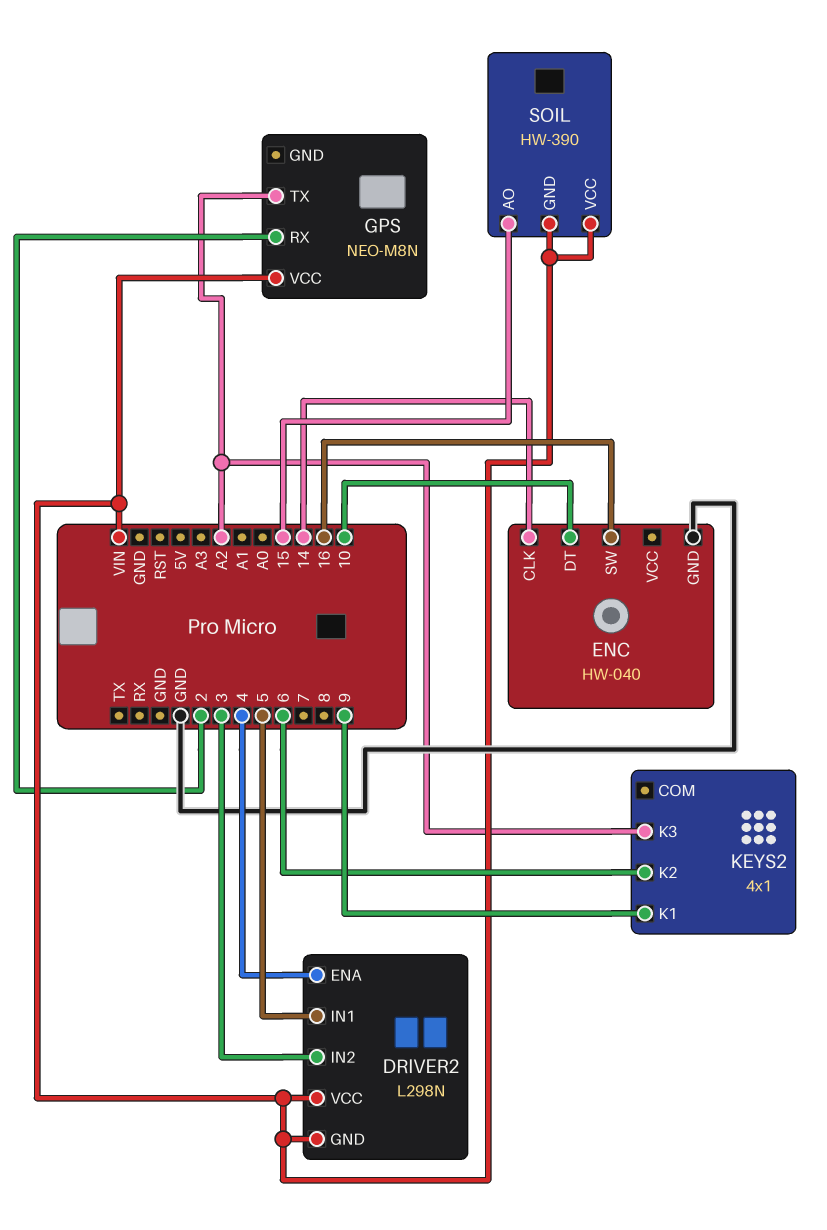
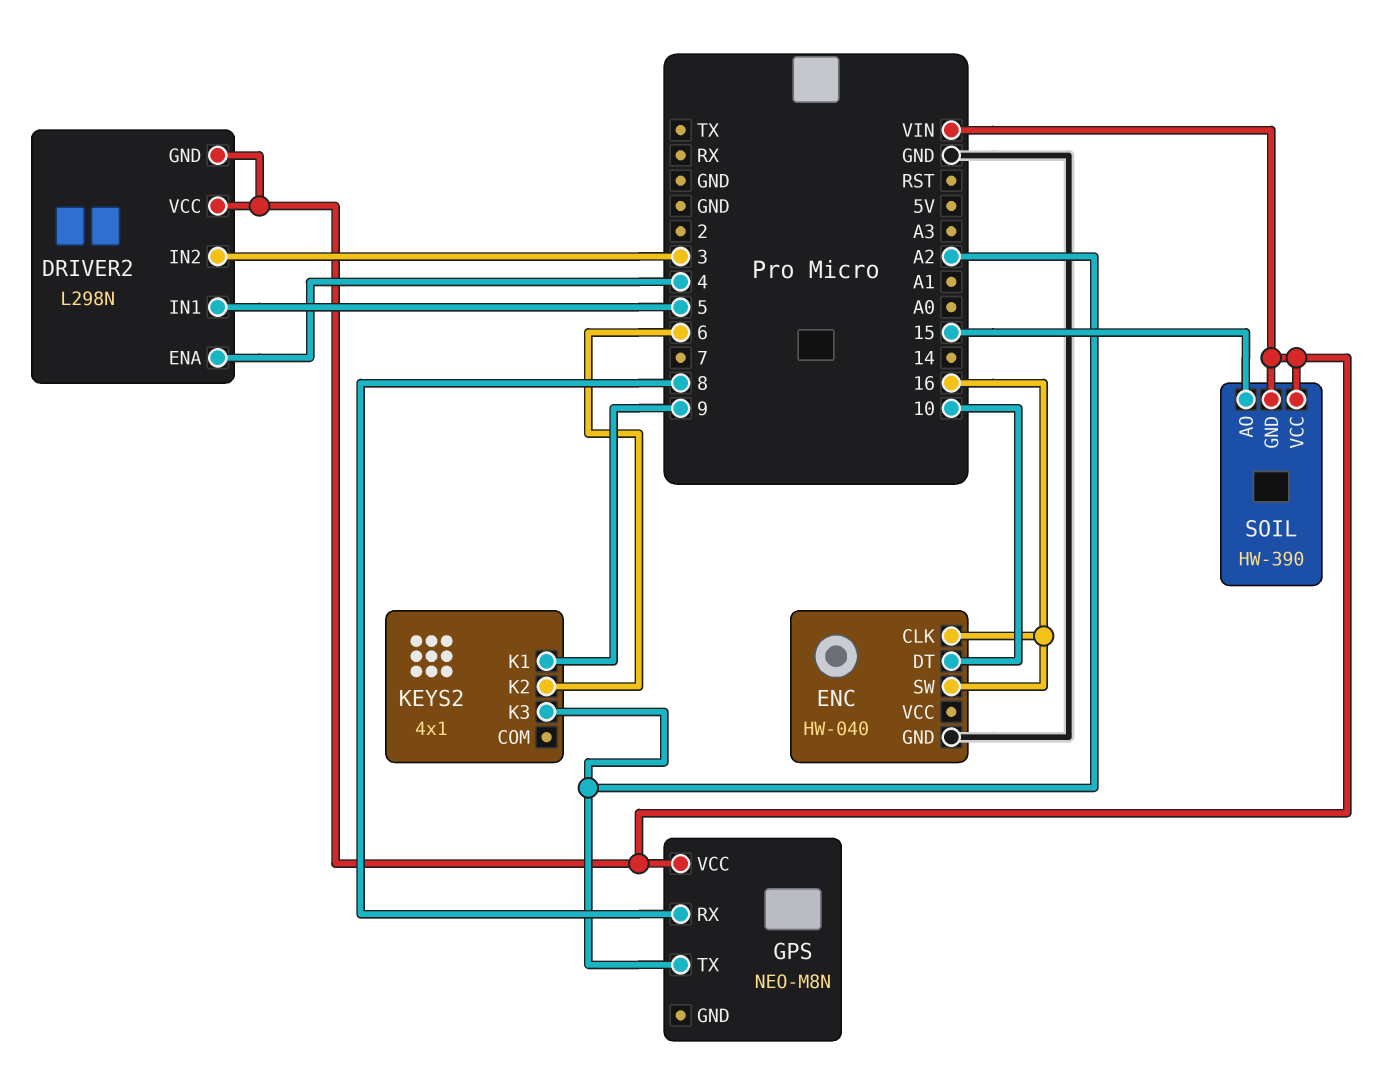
ENC pin CLK: 14 -> 16
GPS pin RX: 2 -> 8

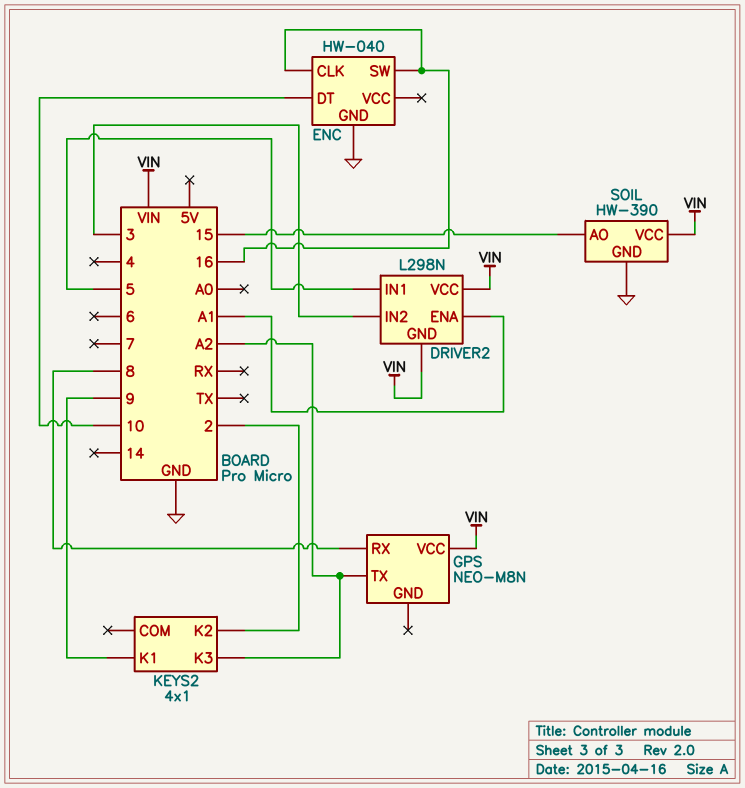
DRIVER2 pin ENA: 4 -> A1
KEYS2 pin K2: 6 -> 2
SOIL pin GND: VIN -> GND

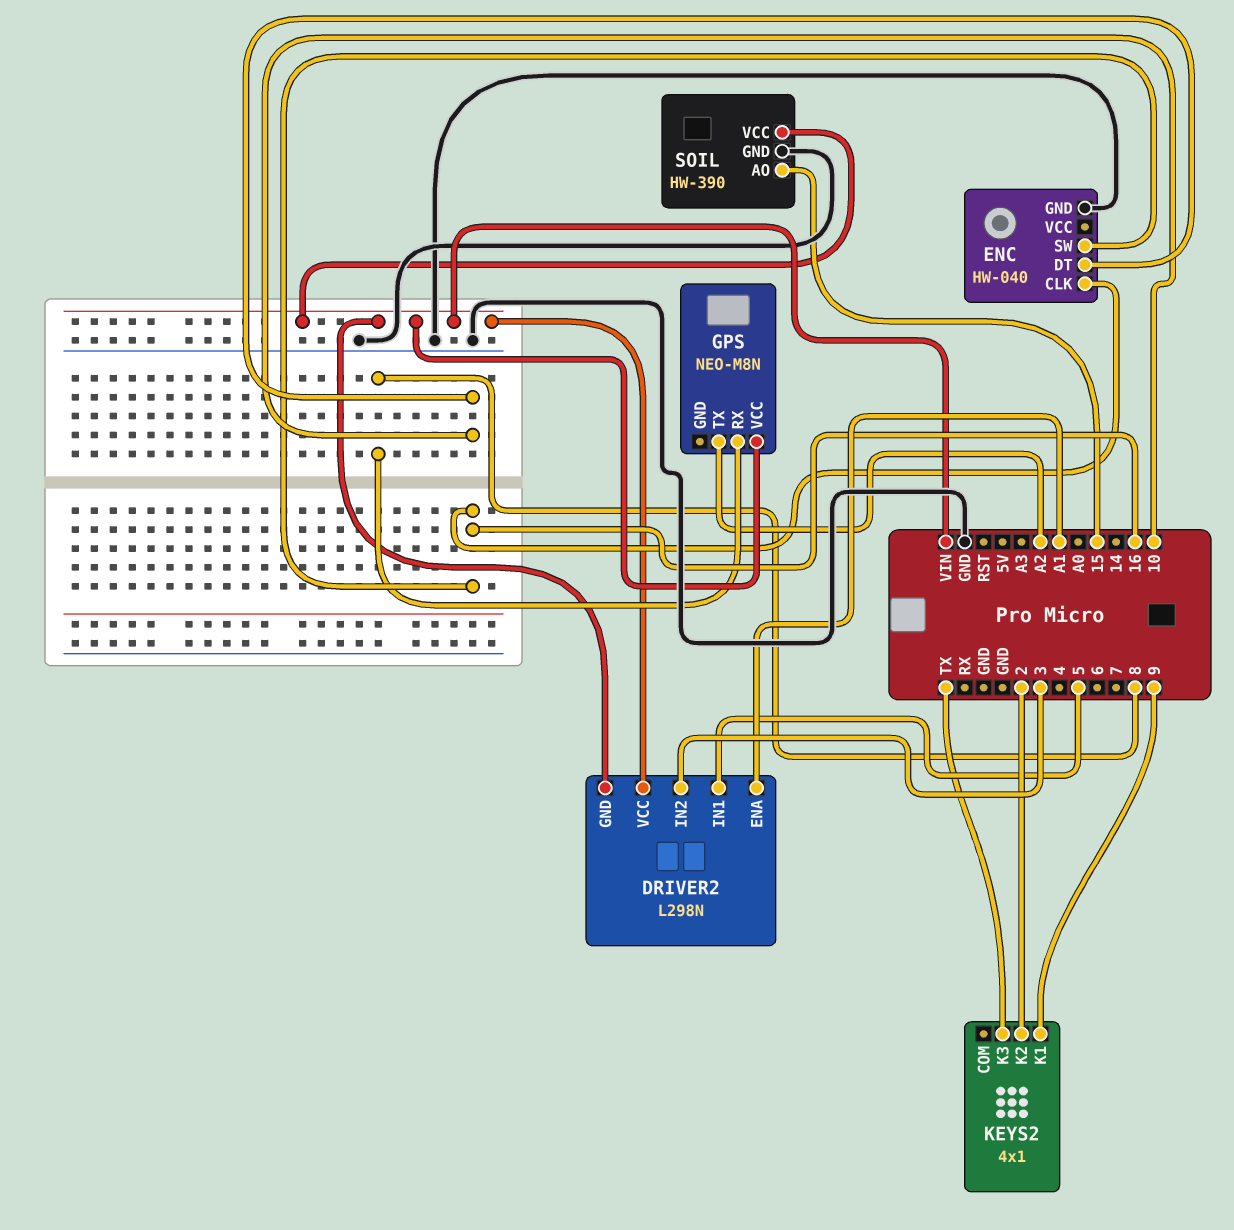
KEYS2 pin K3: A2 -> TX

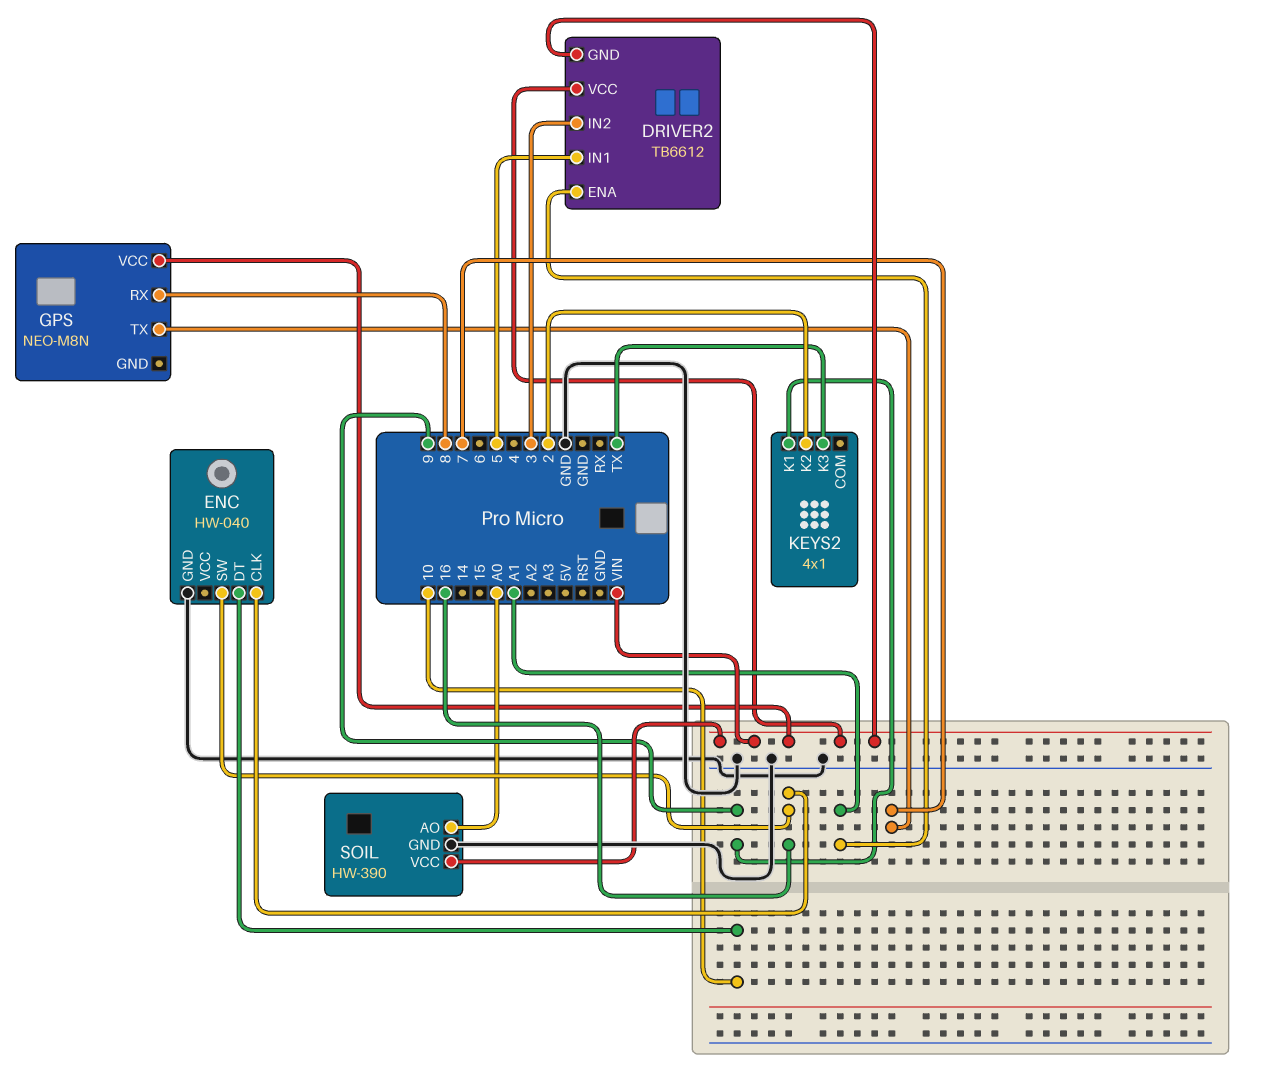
DRIVER2: L298N -> TB6612
GPS pin TX: A2 -> 7
SOIL pin AO: 15 -> A0

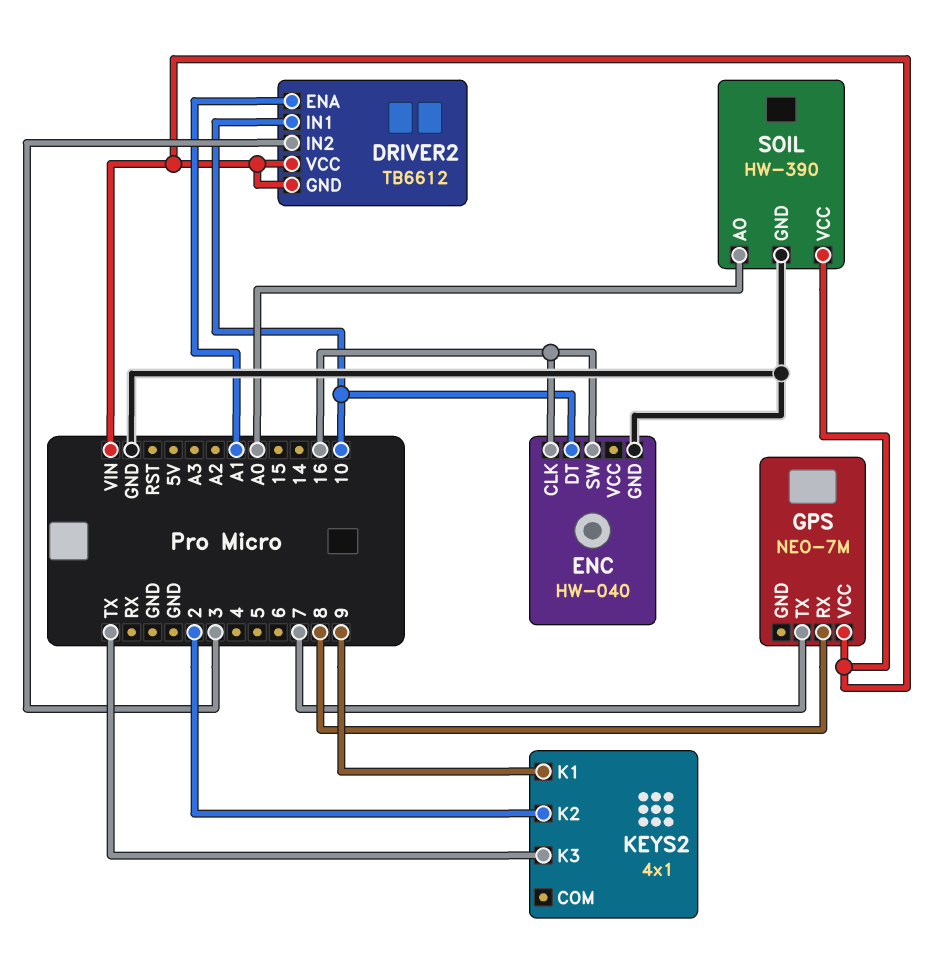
DRIVER2 pin IN1: 5 -> 10
GPS: NEO-M8N -> NEO-7M

